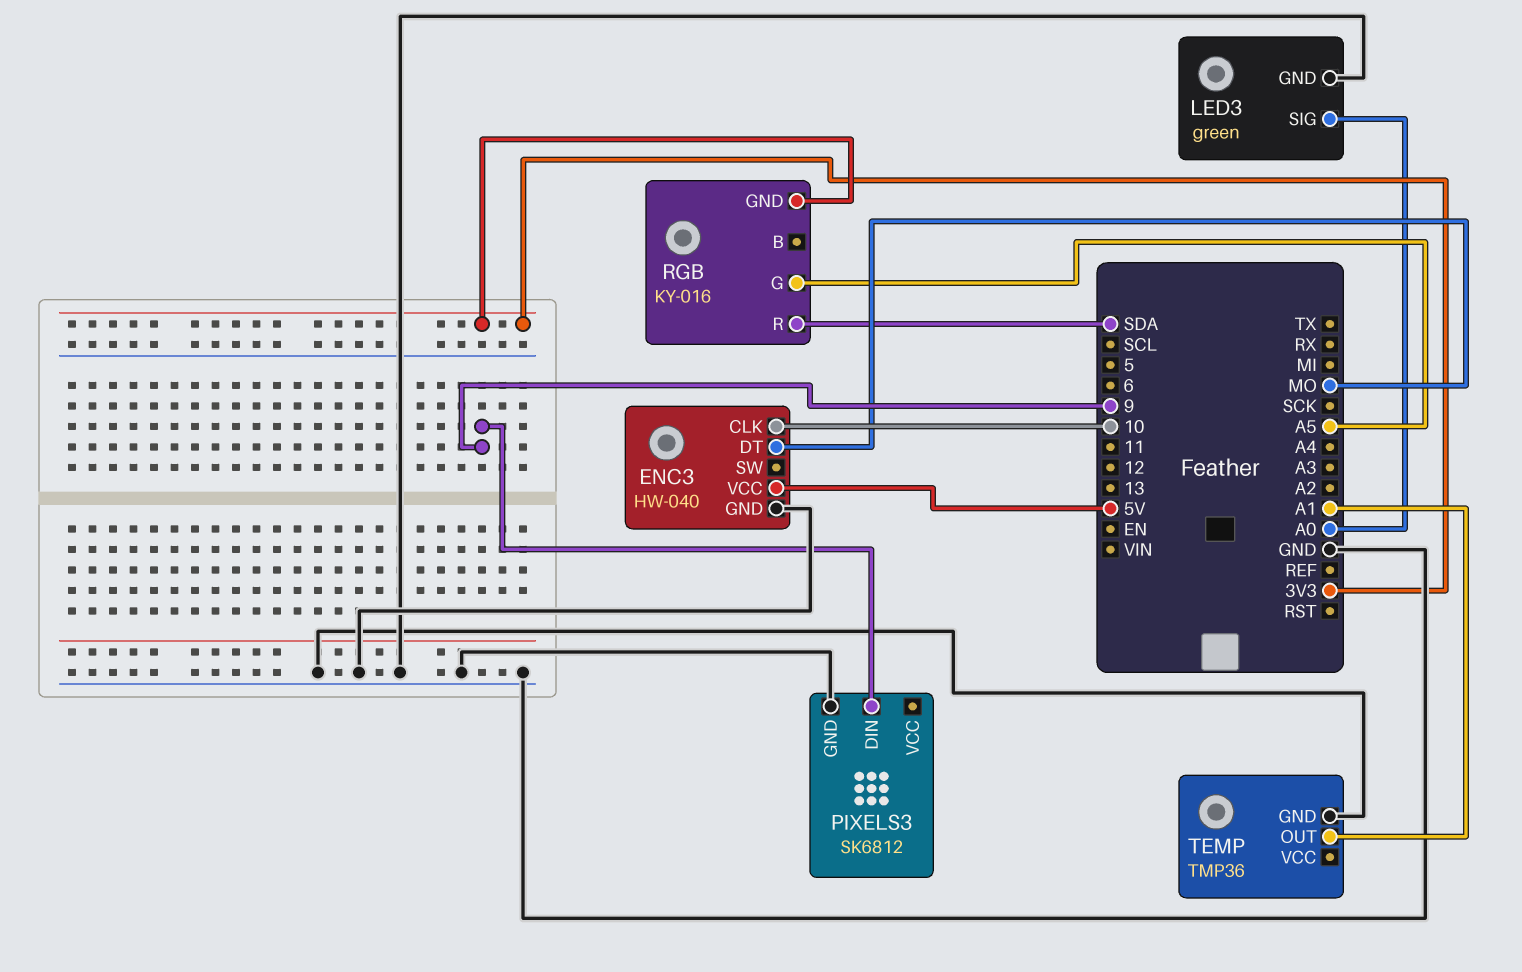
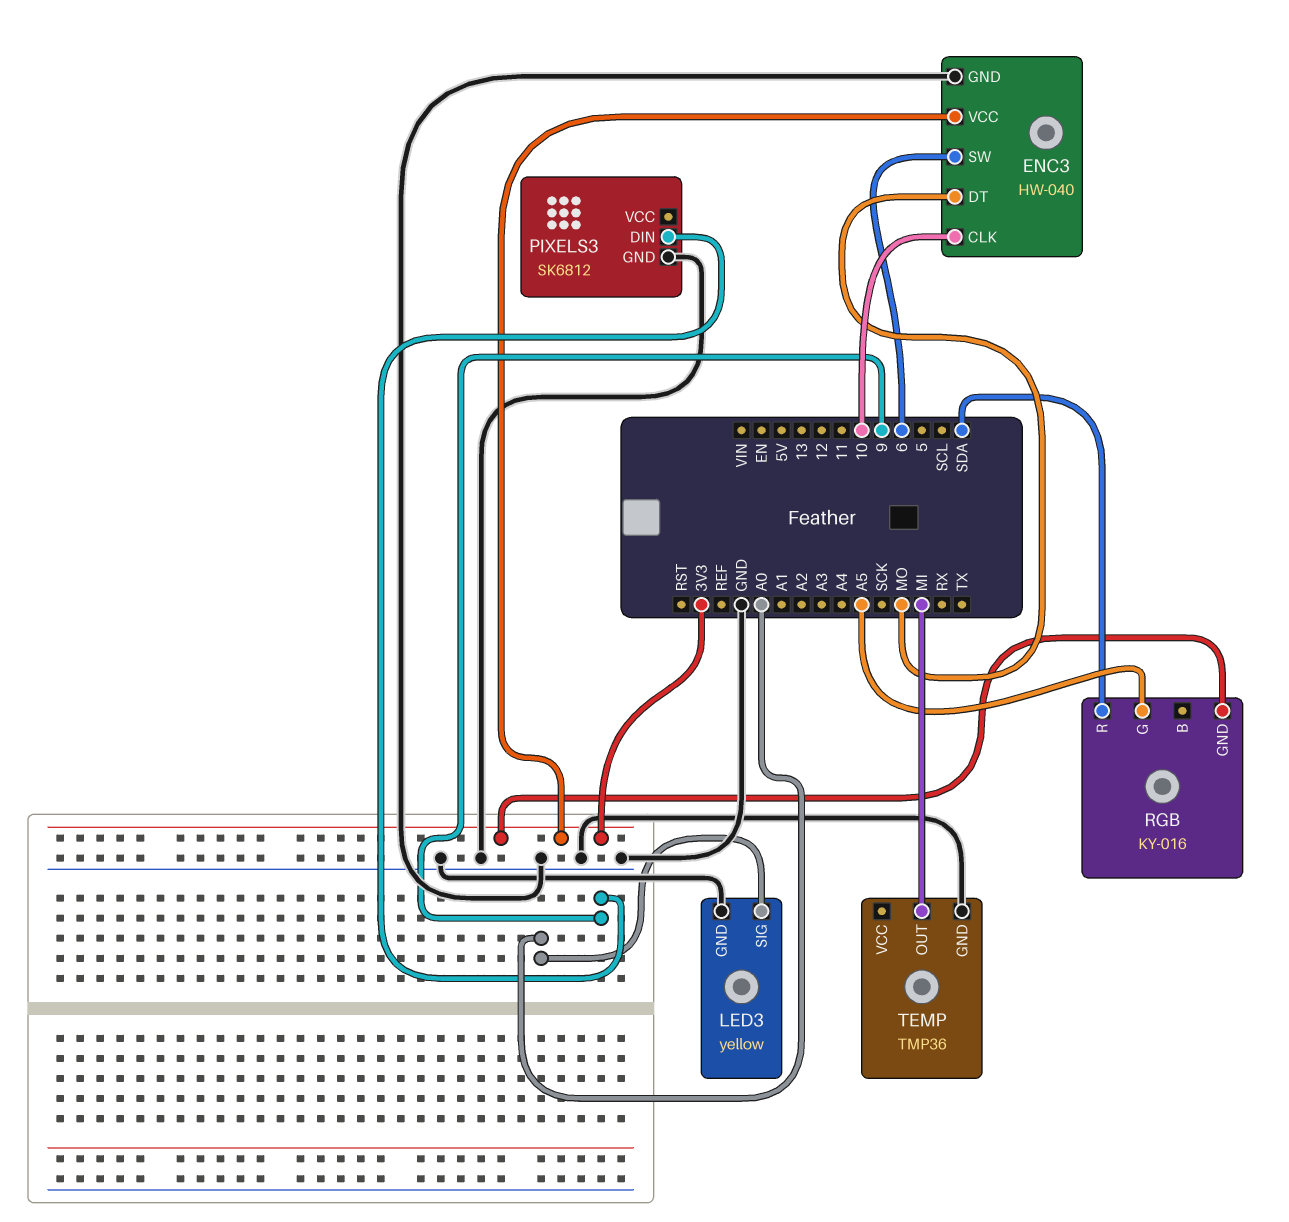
ENC3 pin SW: none -> 6
ENC3 pin VCC: 5V -> 3V3
LED3: green -> yellow
TEMP pin OUT: A1 -> MI

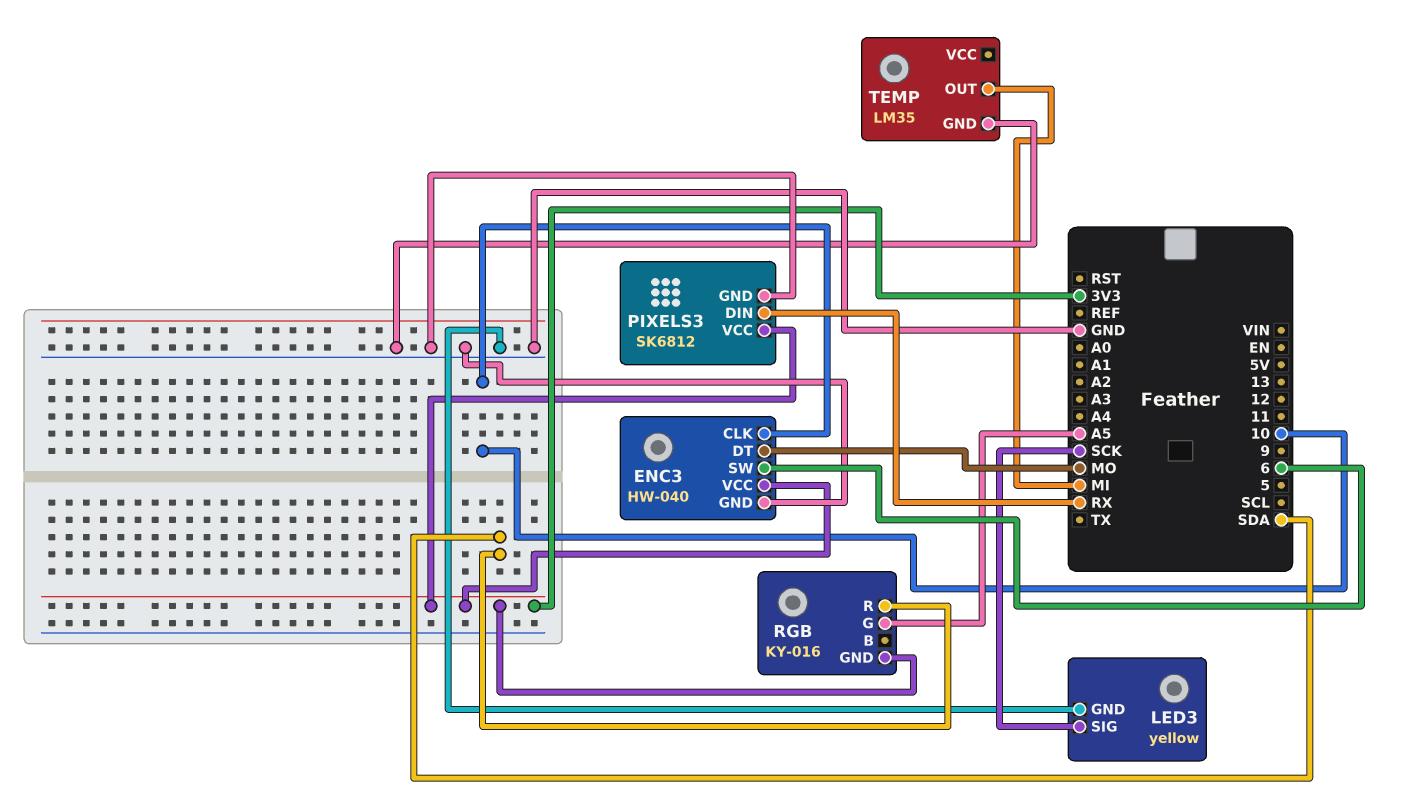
LED3 pin SIG: A0 -> SCK
PIXELS3 pin DIN: 9 -> RX
PIXELS3 pin VCC: none -> 3V3
TEMP: TMP36 -> LM35

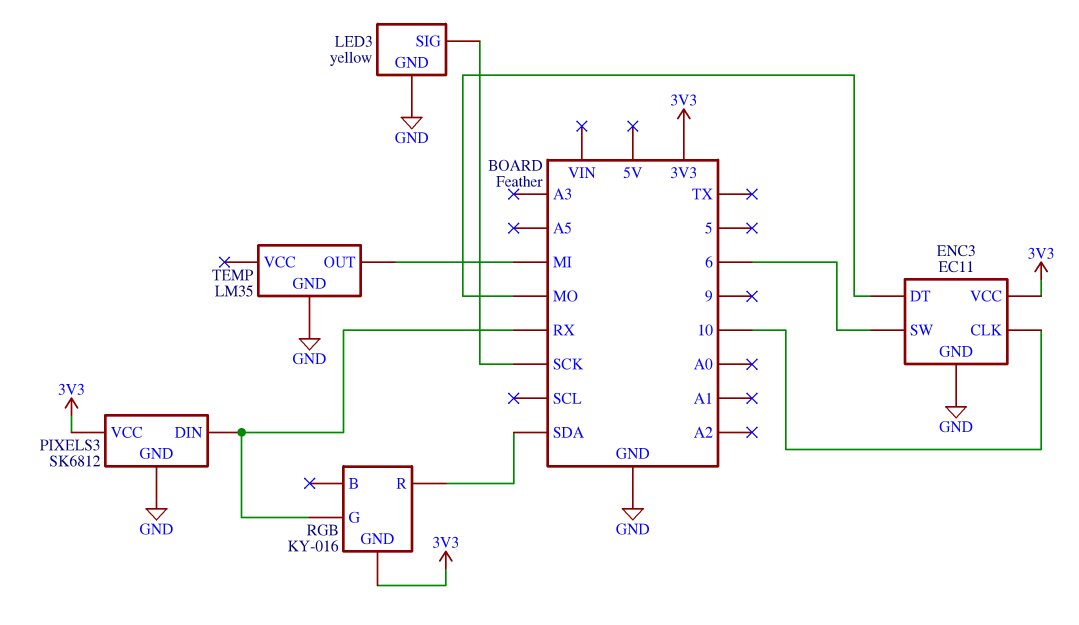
ENC3: HW-040 -> EC11
RGB pin G: A5 -> RX

